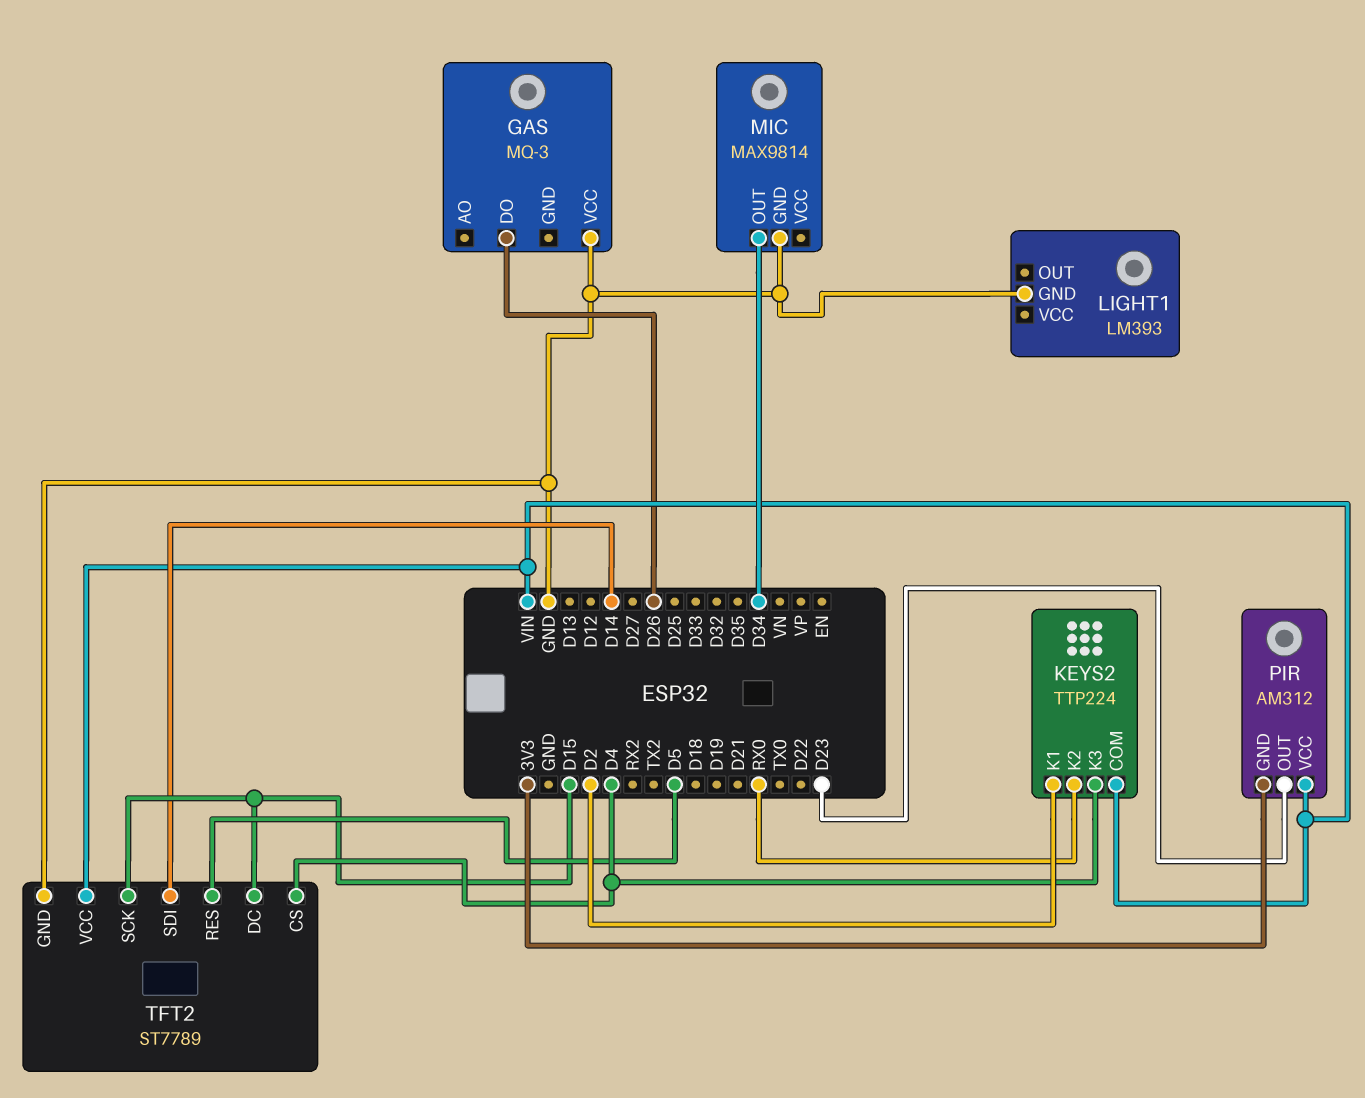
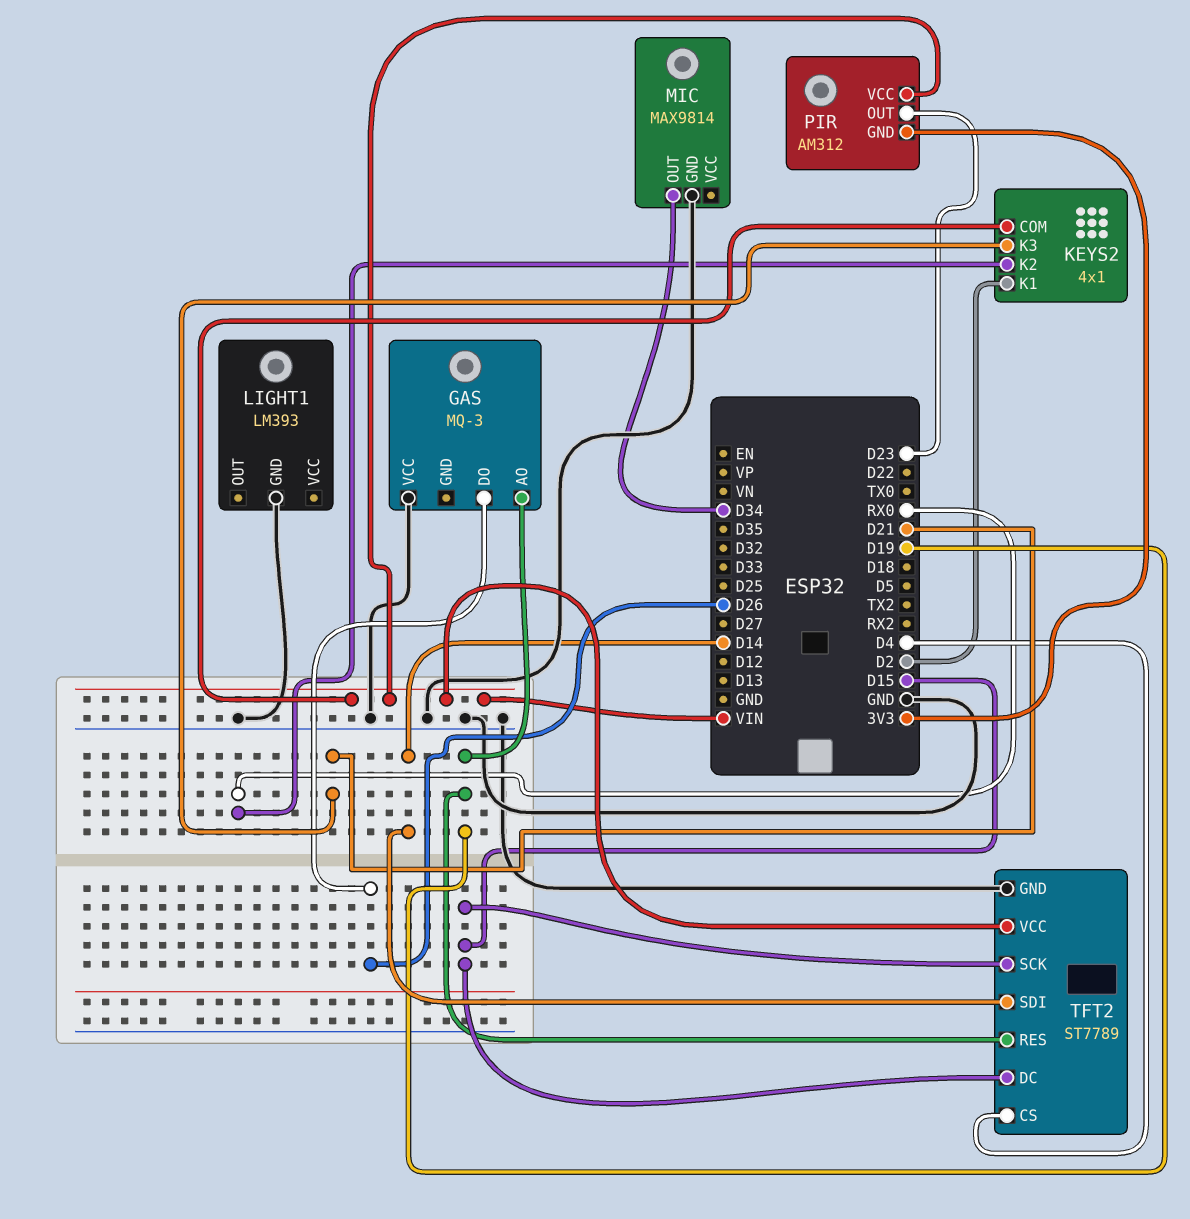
GAS pin AO: none -> D19
KEYS2: TTP224 -> 4x1
KEYS2 pin K3: D4 -> D21
TFT2 pin RES: D5 -> D19

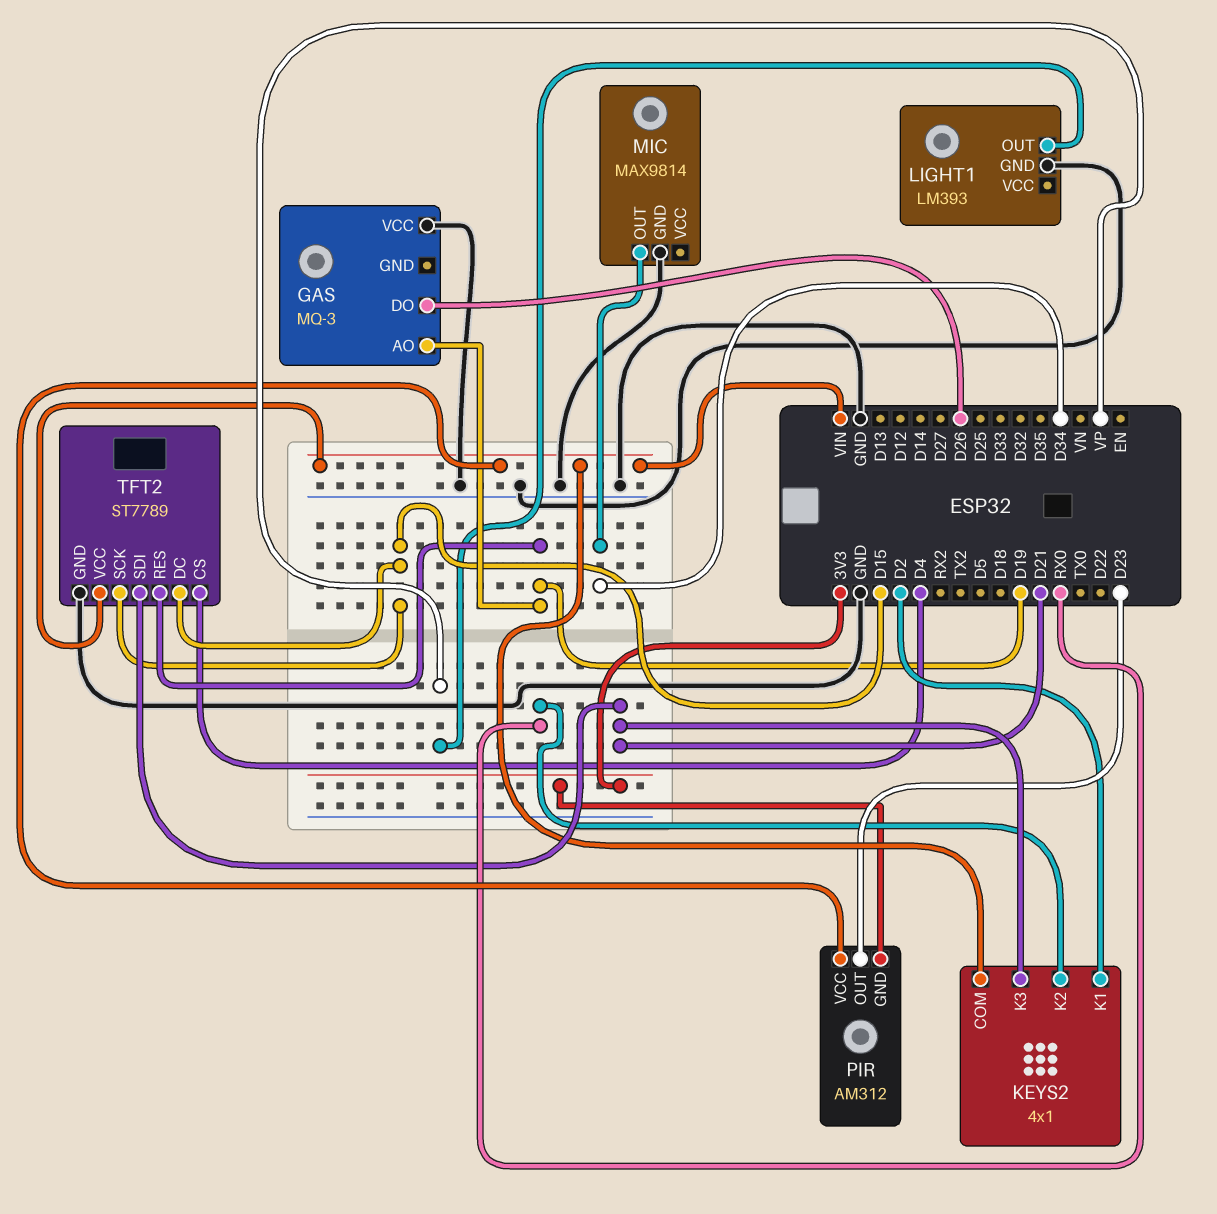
LIGHT1 pin OUT: none -> VP
TFT2 pin SDI: D14 -> D21

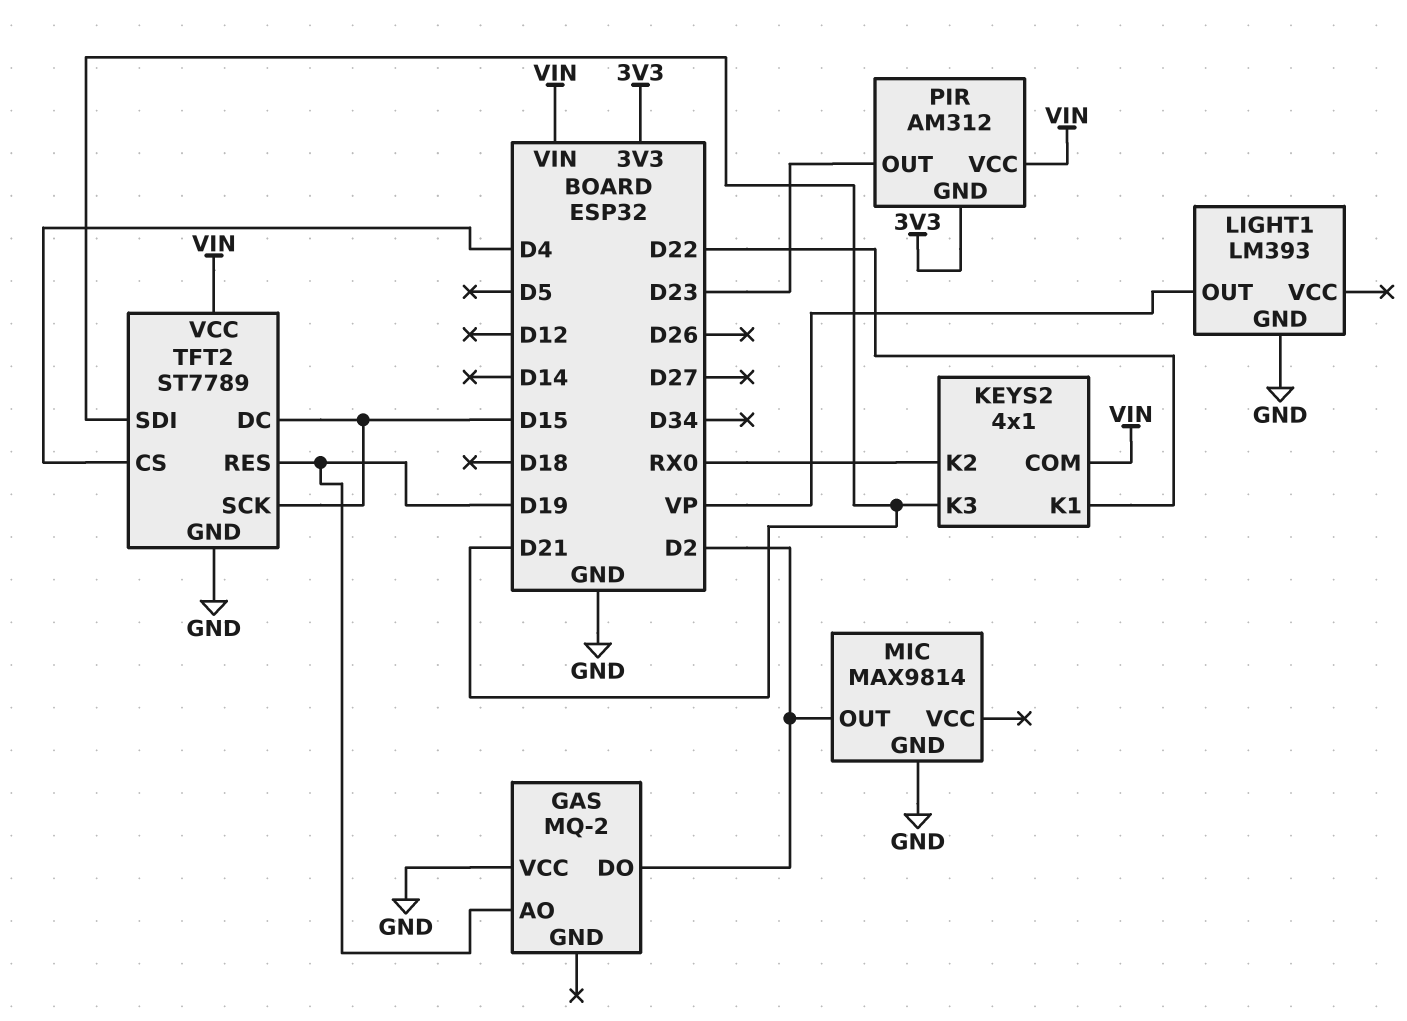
GAS: MQ-3 -> MQ-2
GAS pin DO: D26 -> D2
KEYS2 pin K1: D2 -> D22
MIC pin OUT: D34 -> D2

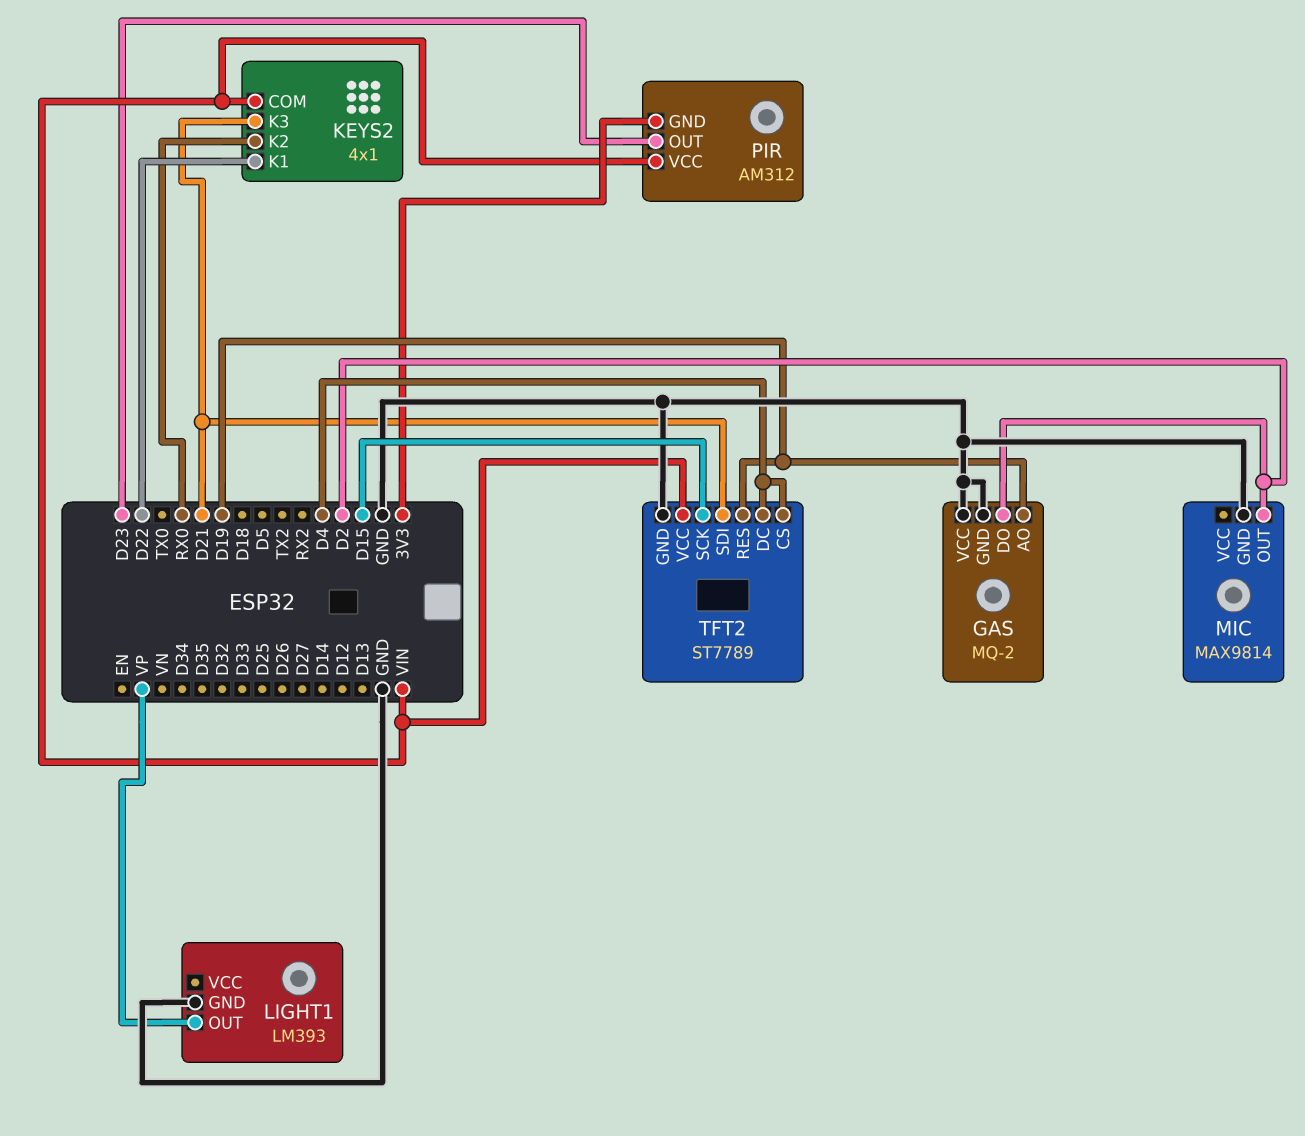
GAS pin GND: none -> GND
TFT2 pin DC: D15 -> D4

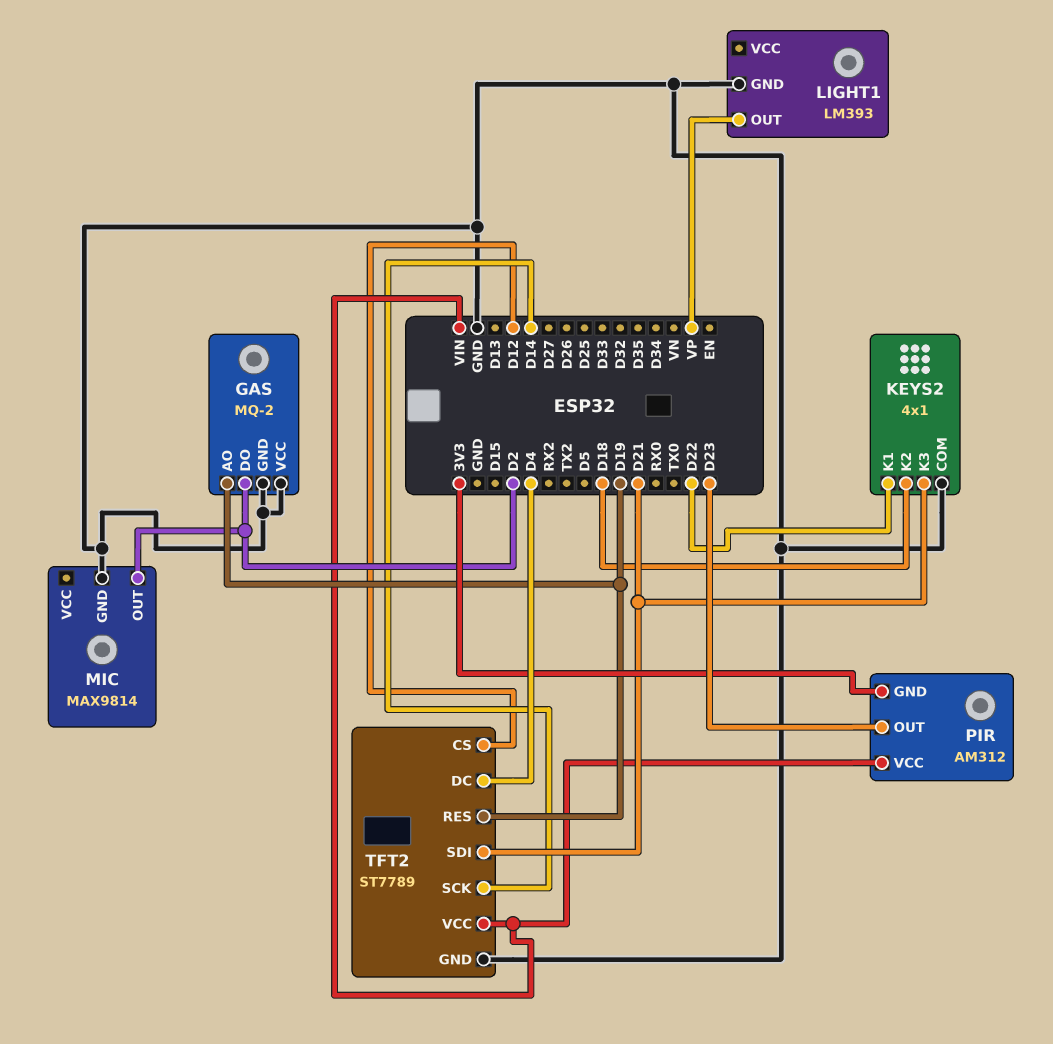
KEYS2 pin COM: VIN -> GND
KEYS2 pin K2: RX0 -> D18
TFT2 pin CS: D4 -> D12
TFT2 pin SCK: D15 -> D14

